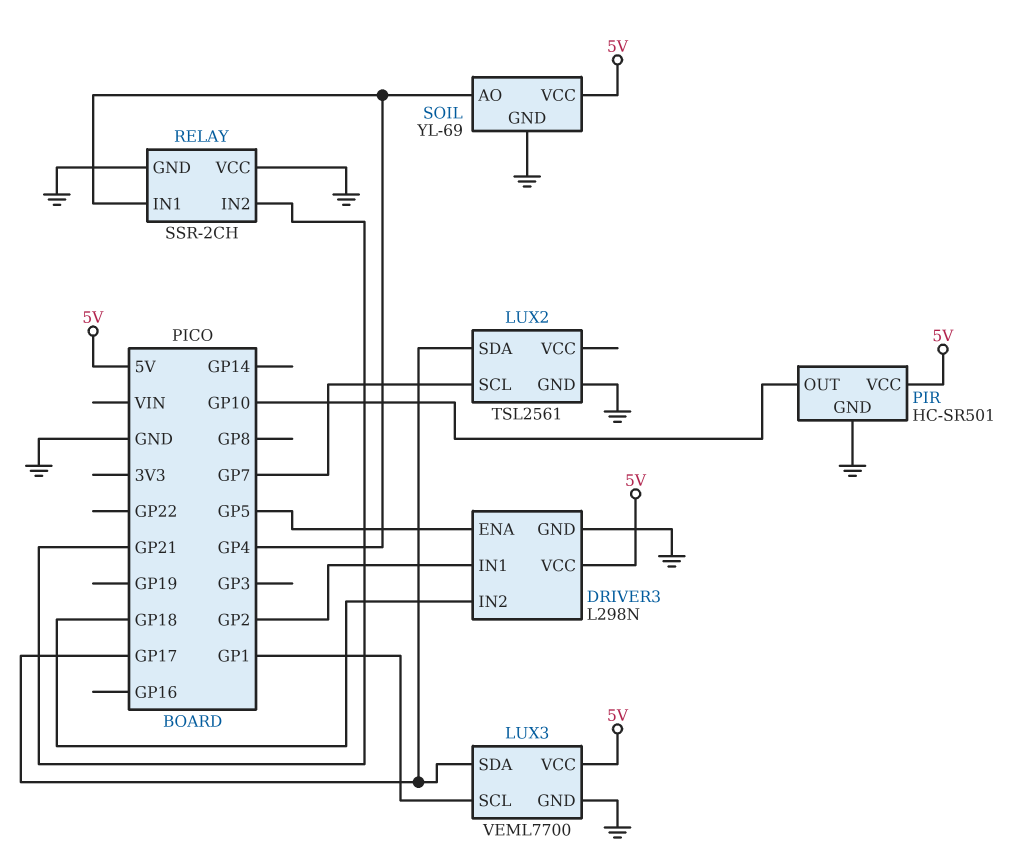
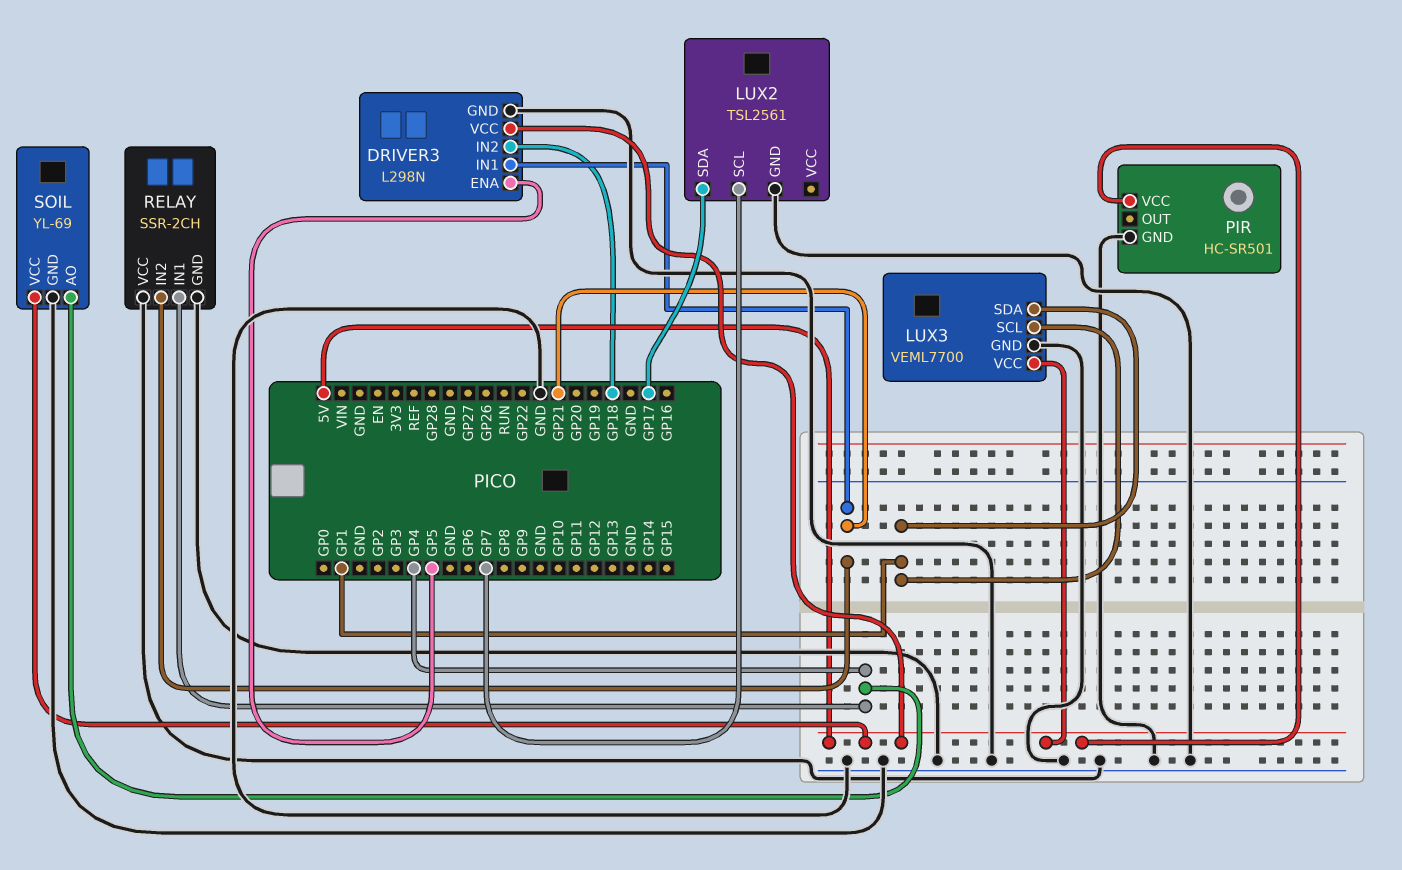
DRIVER3 pin IN1: GP2 -> GP21
LUX3 pin SDA: GP17 -> GP1
PIR pin OUT: GP10 -> none

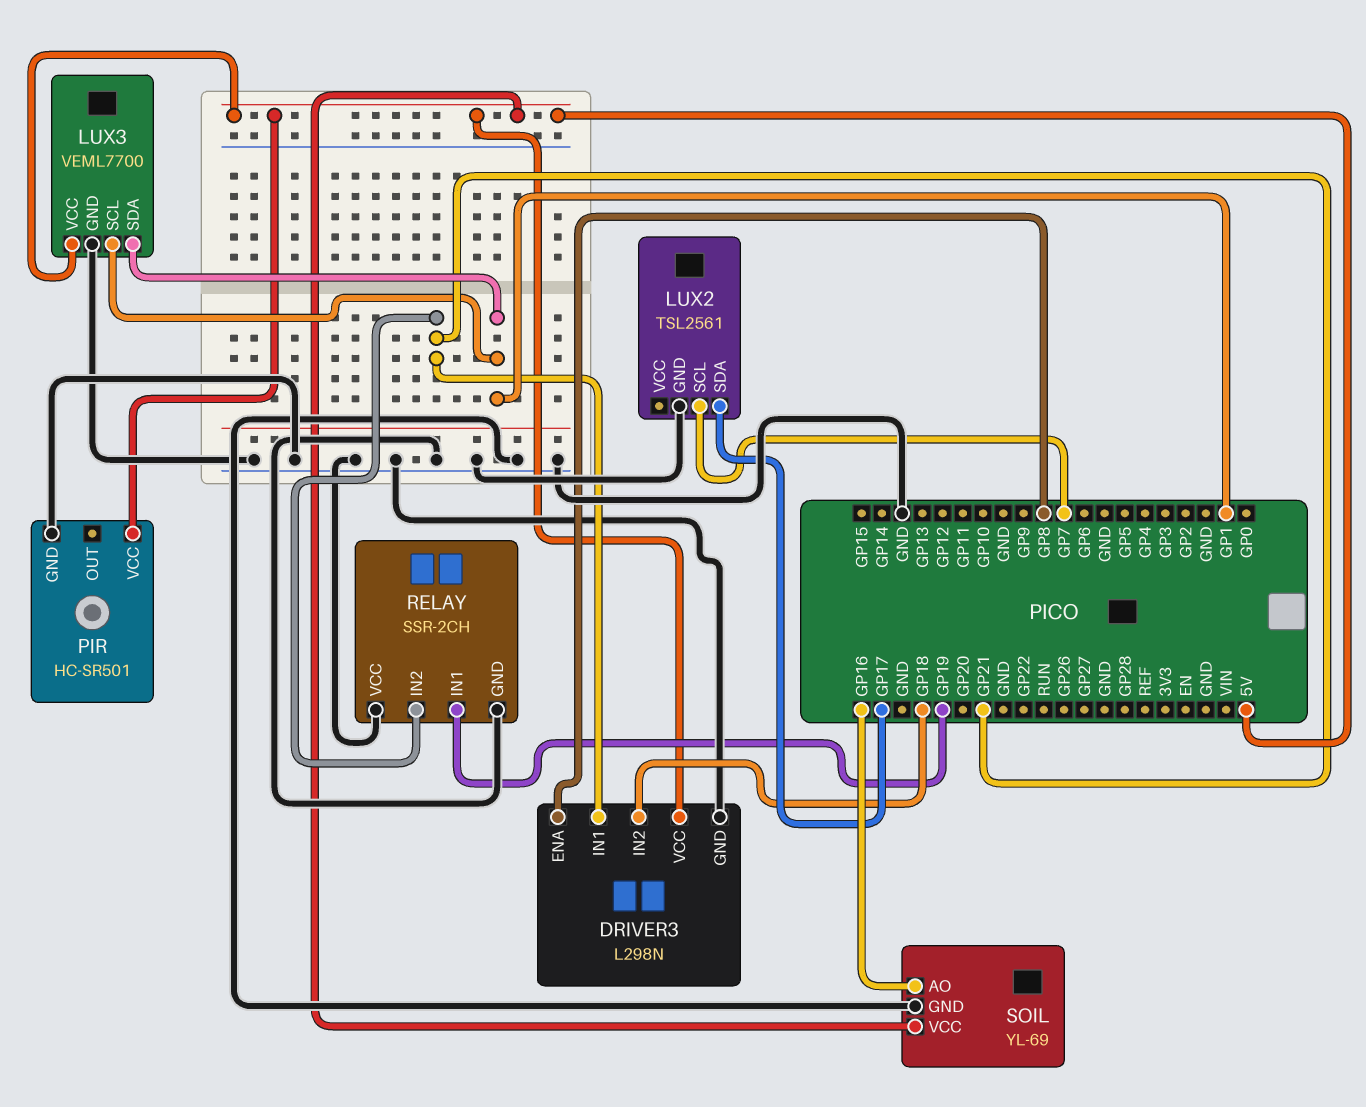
DRIVER3 pin ENA: GP5 -> GP8
RELAY pin IN1: GP4 -> GP19
SOIL pin AO: GP4 -> GP16

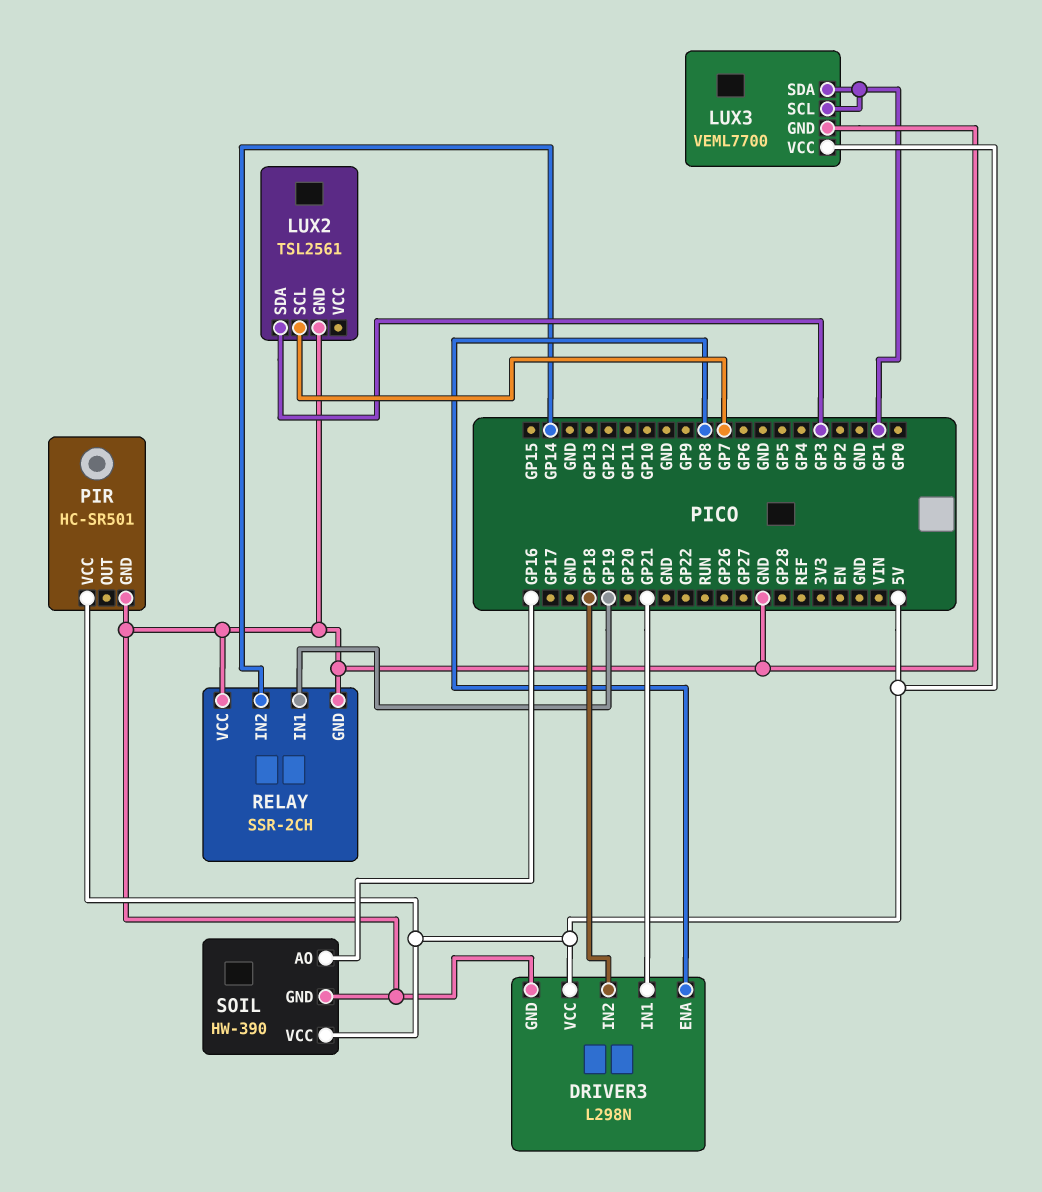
LUX2 pin SDA: GP17 -> GP3
RELAY pin IN2: GP21 -> GP14
SOIL: YL-69 -> HW-390

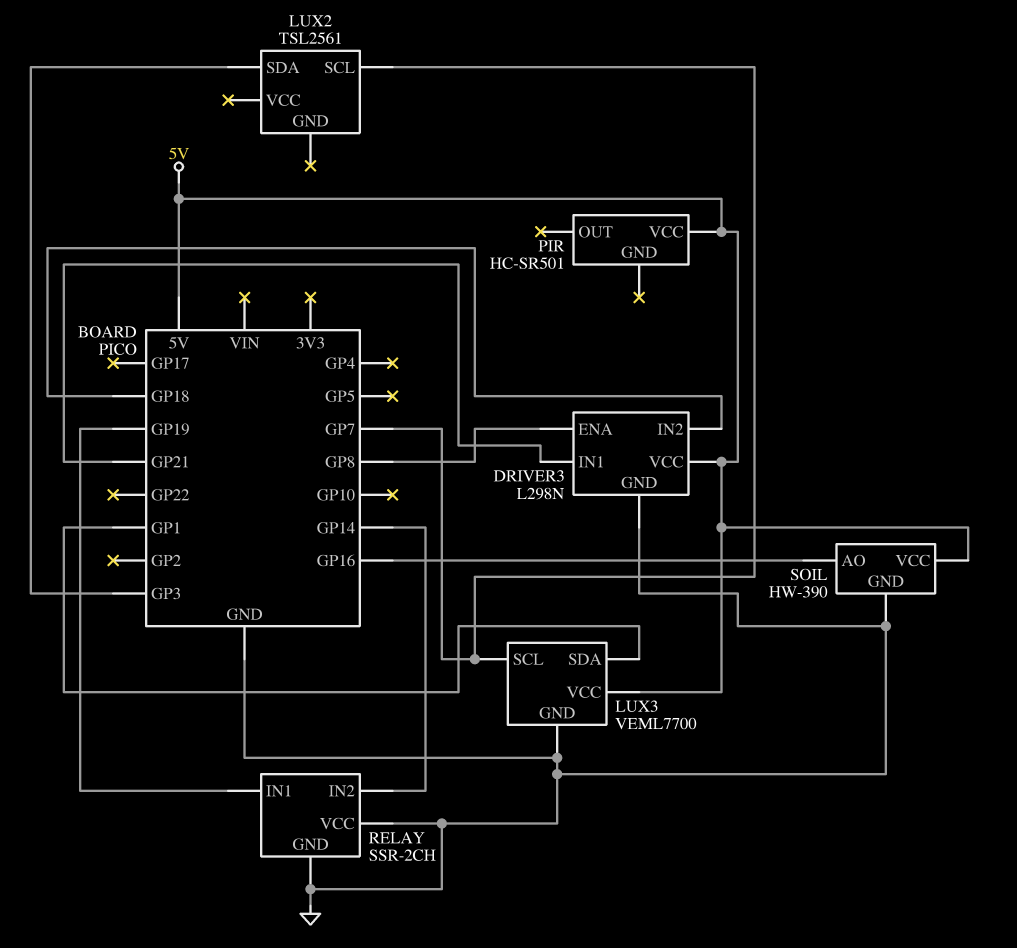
LUX2 pin GND: GND -> none
LUX3 pin SCL: GP1 -> GP7
PIR pin GND: GND -> none

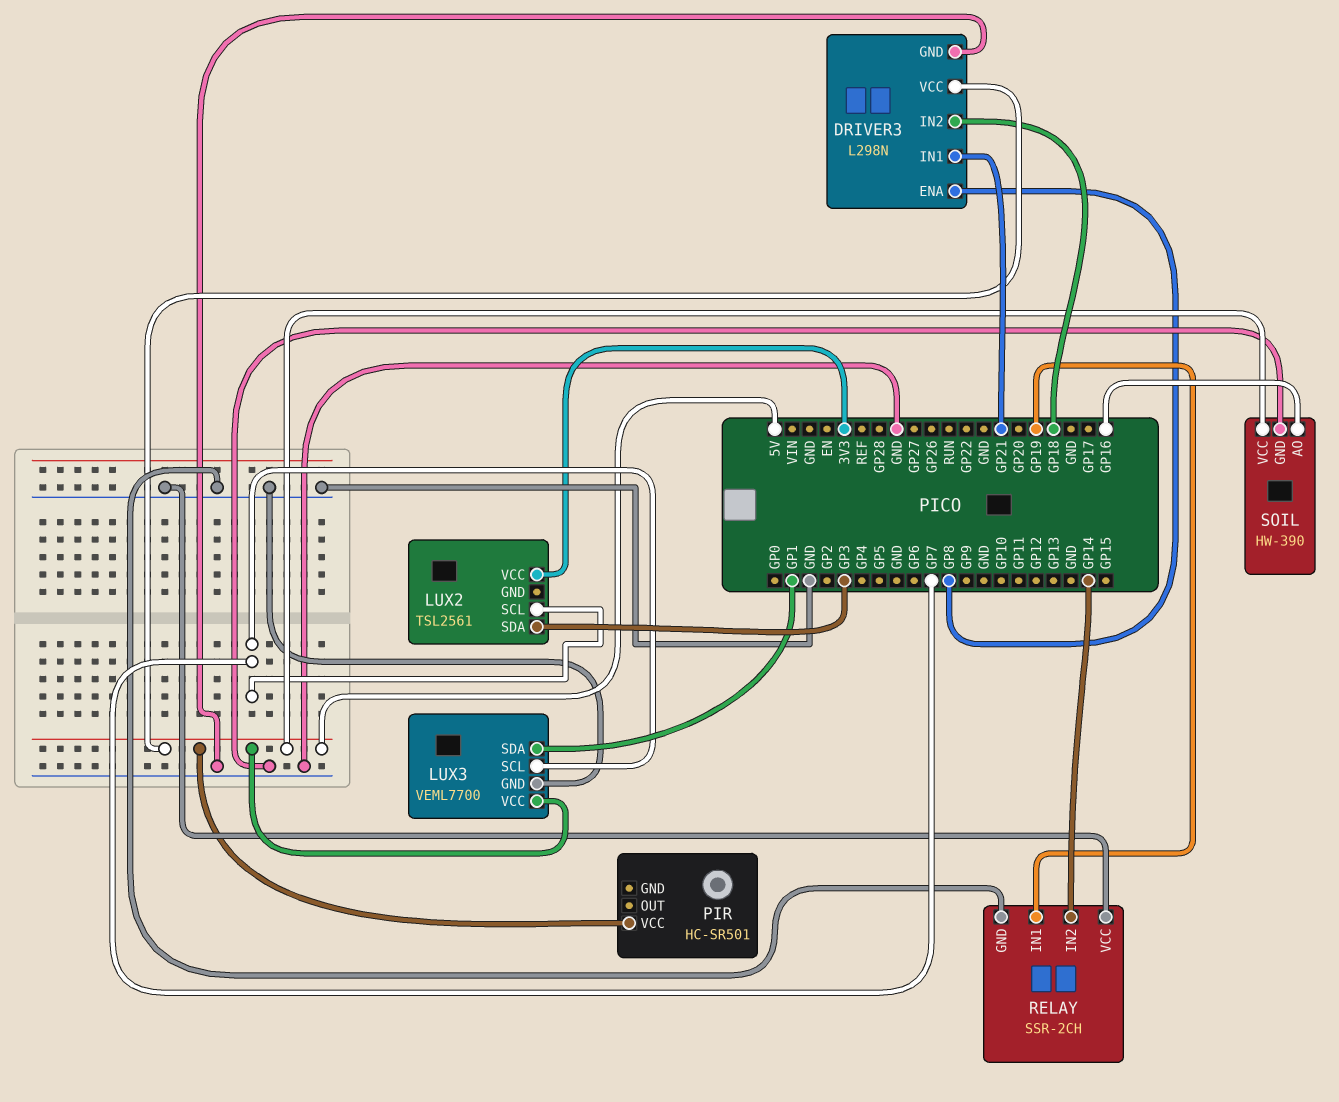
LUX2 pin VCC: none -> 3V3

